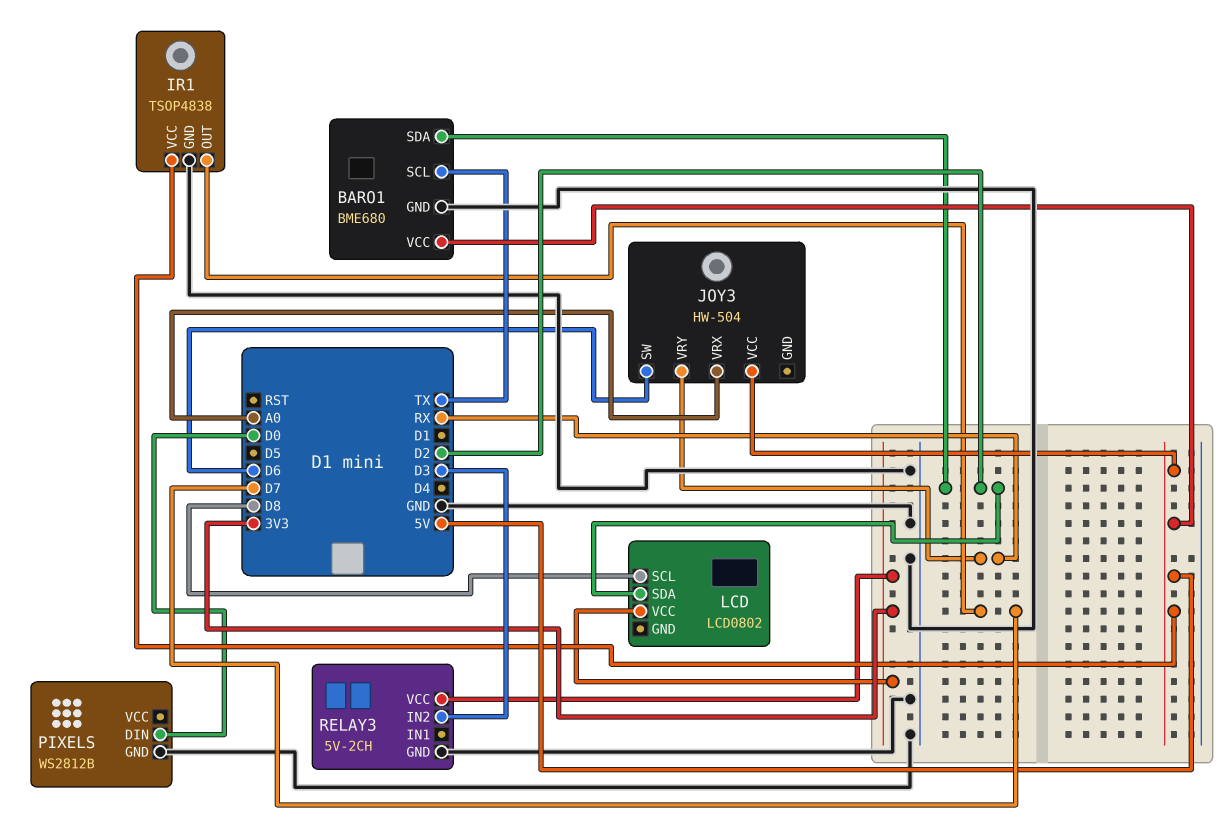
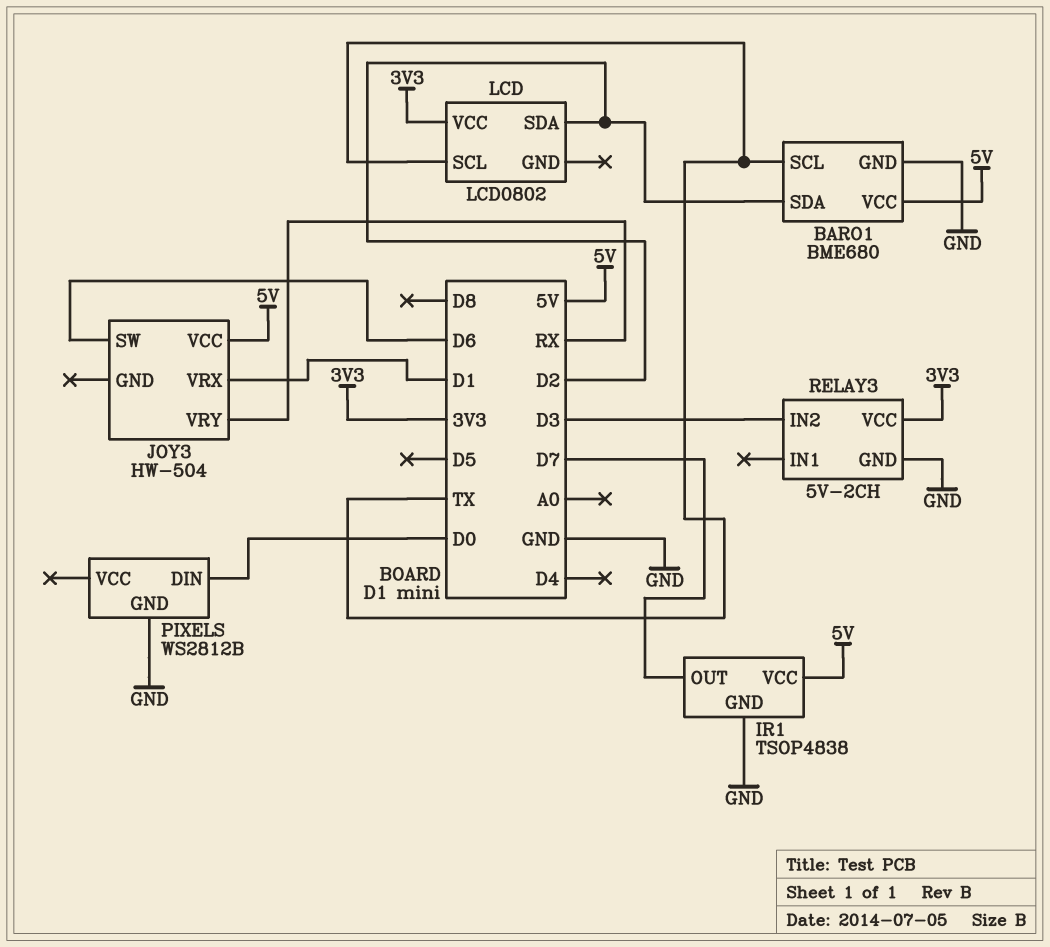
JOY3 pin VRX: A0 -> D1
LCD pin SCL: D8 -> TX

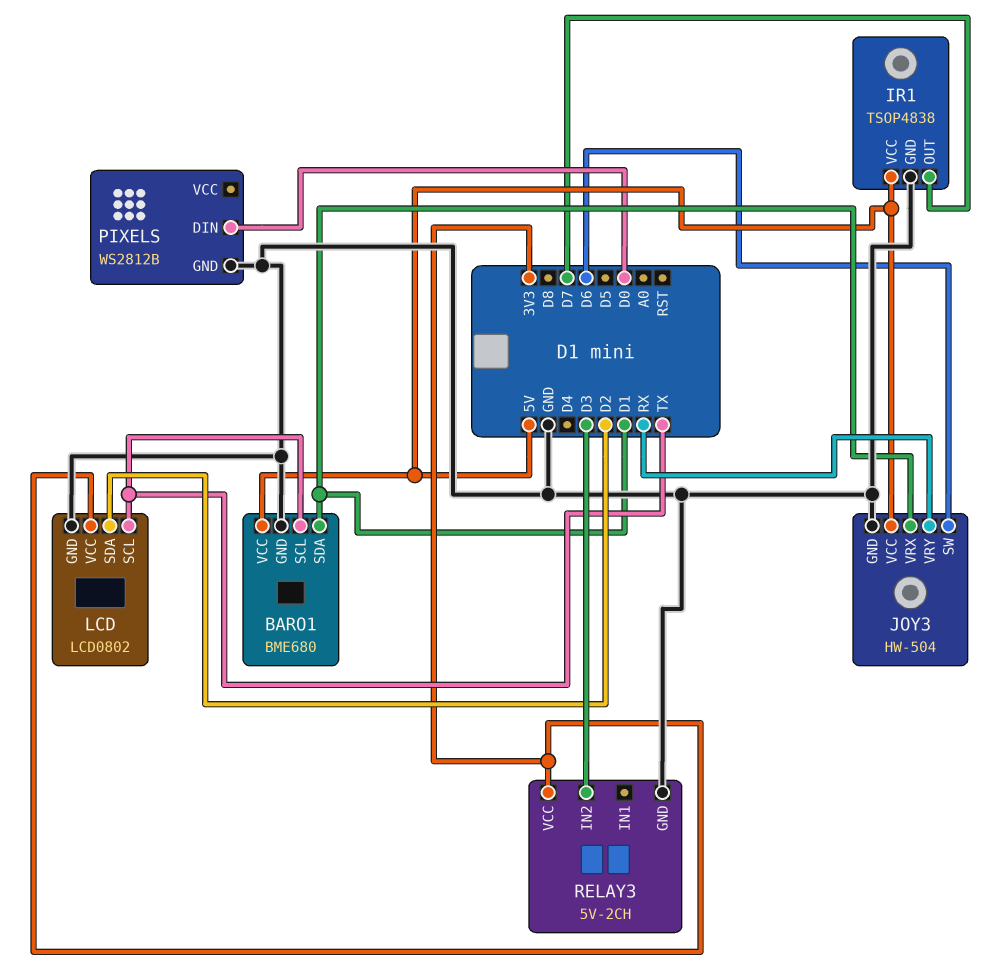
BARO1 pin SDA: D2 -> D1
JOY3 pin GND: none -> GND
LCD pin GND: none -> GND

